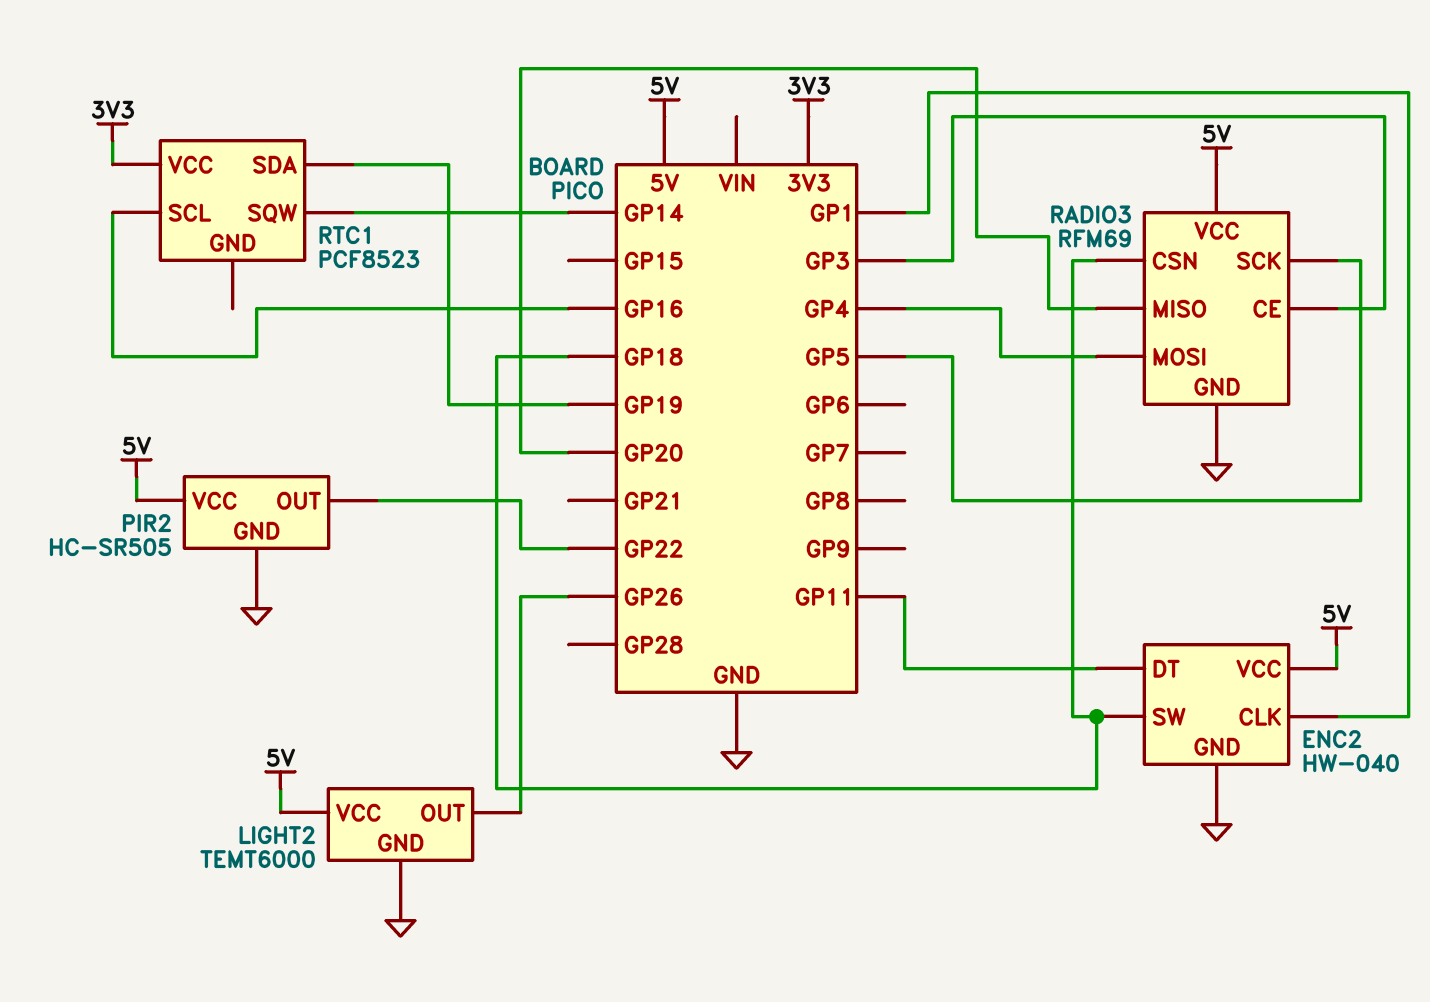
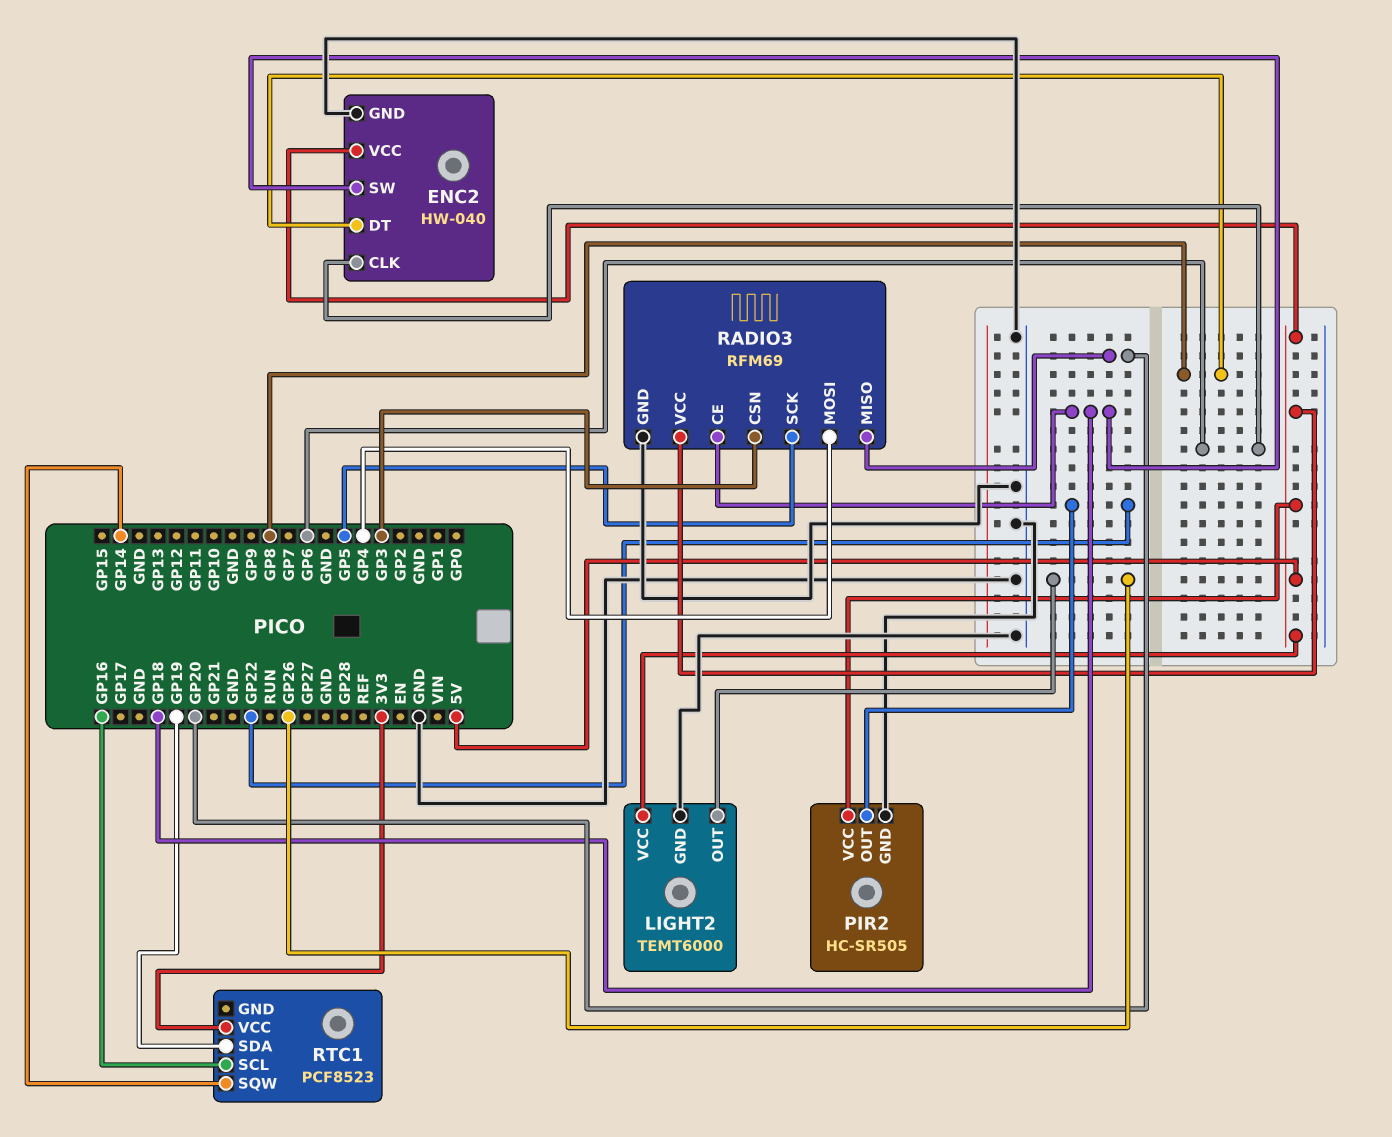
ENC2 pin CLK: GP1 -> GP6
ENC2 pin DT: GP11 -> GP8
RADIO3 pin CE: GP3 -> GP18
RADIO3 pin CSN: GP18 -> GP3

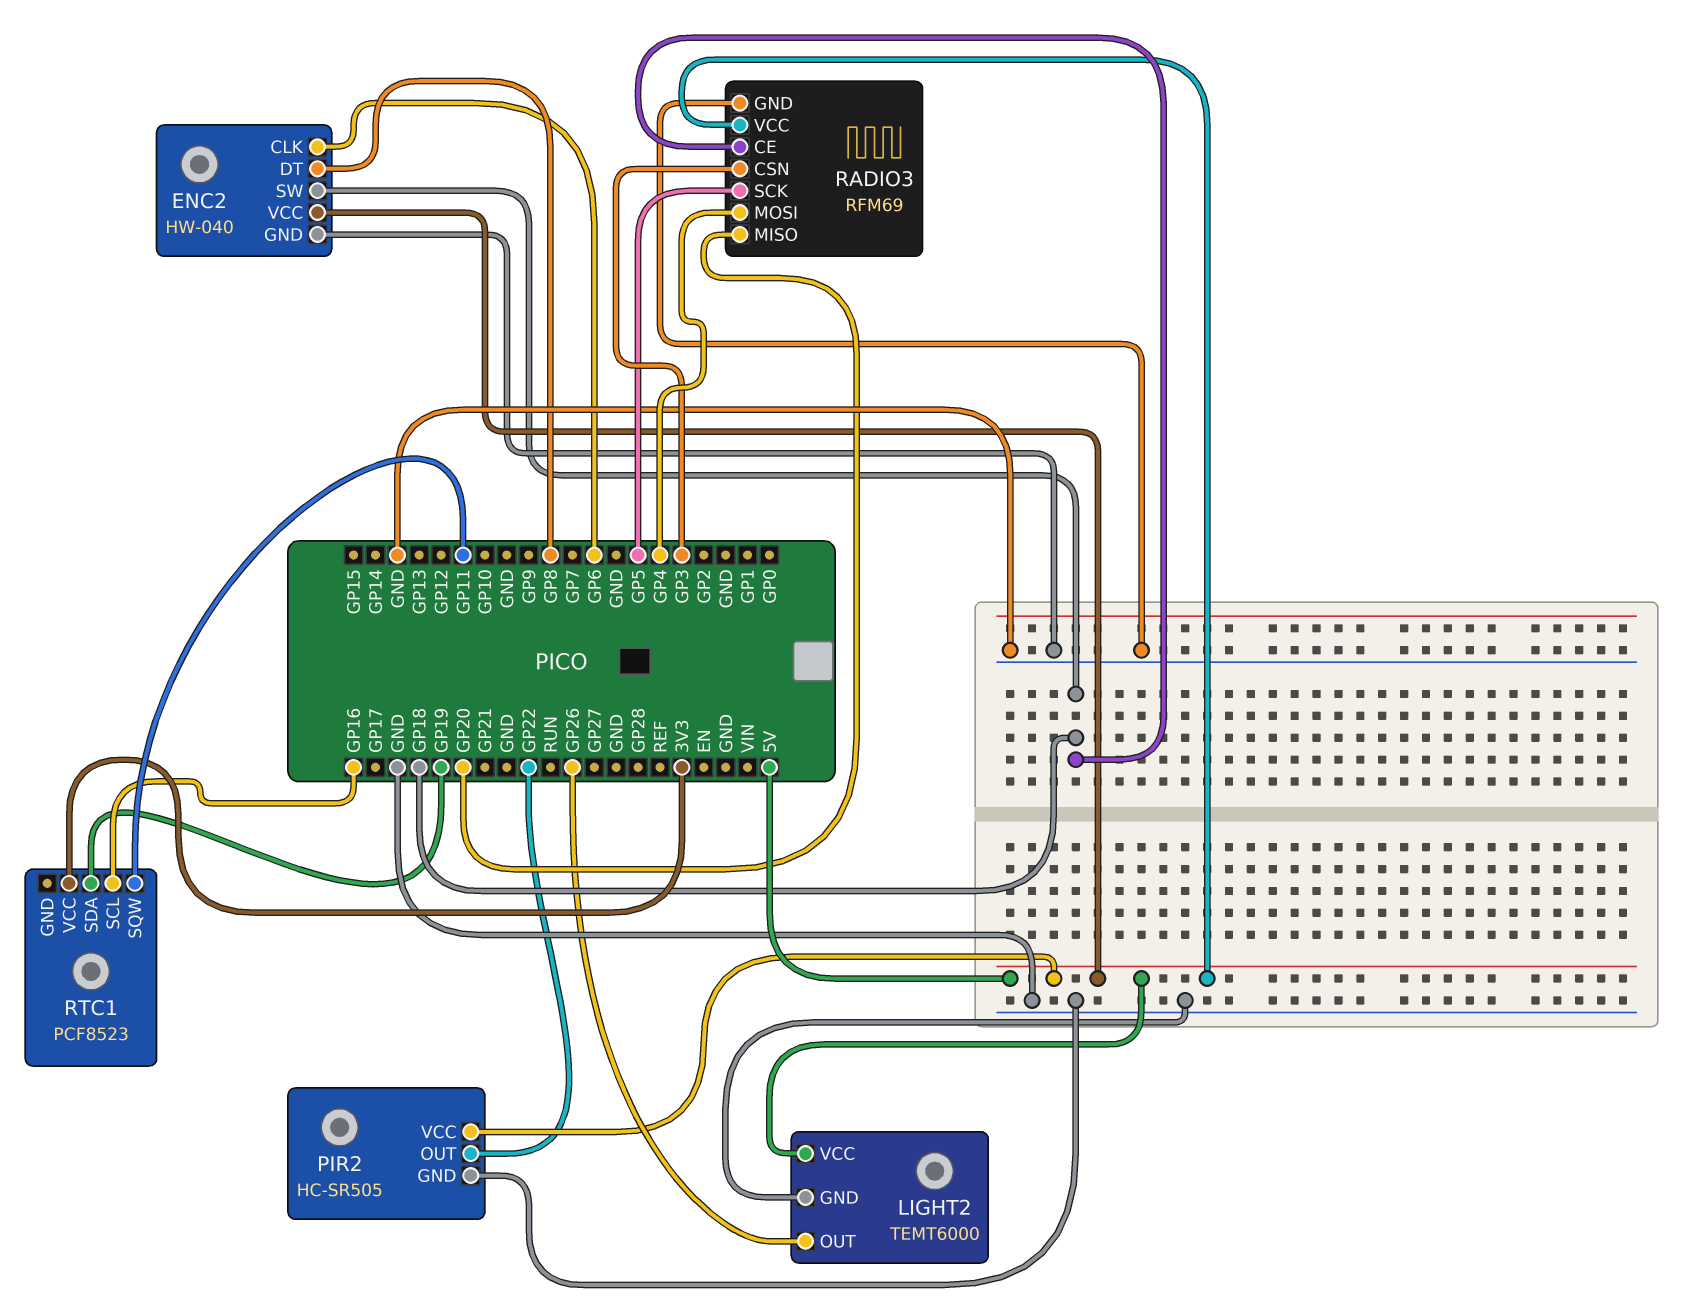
RTC1 pin SQW: GP14 -> GP11

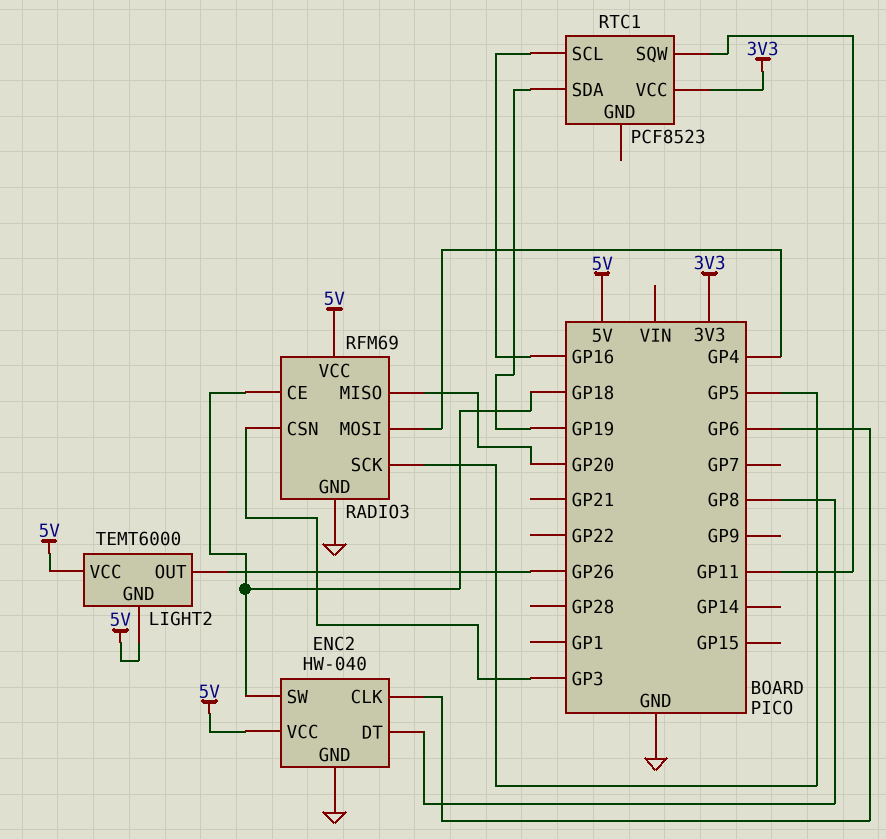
LIGHT2 pin GND: GND -> 5V
PIR2: HC-SR505 -> none
PIR2 pin GND: GND -> none
PIR2 pin OUT: GP22 -> none
PIR2 pin VCC: 5V -> none

